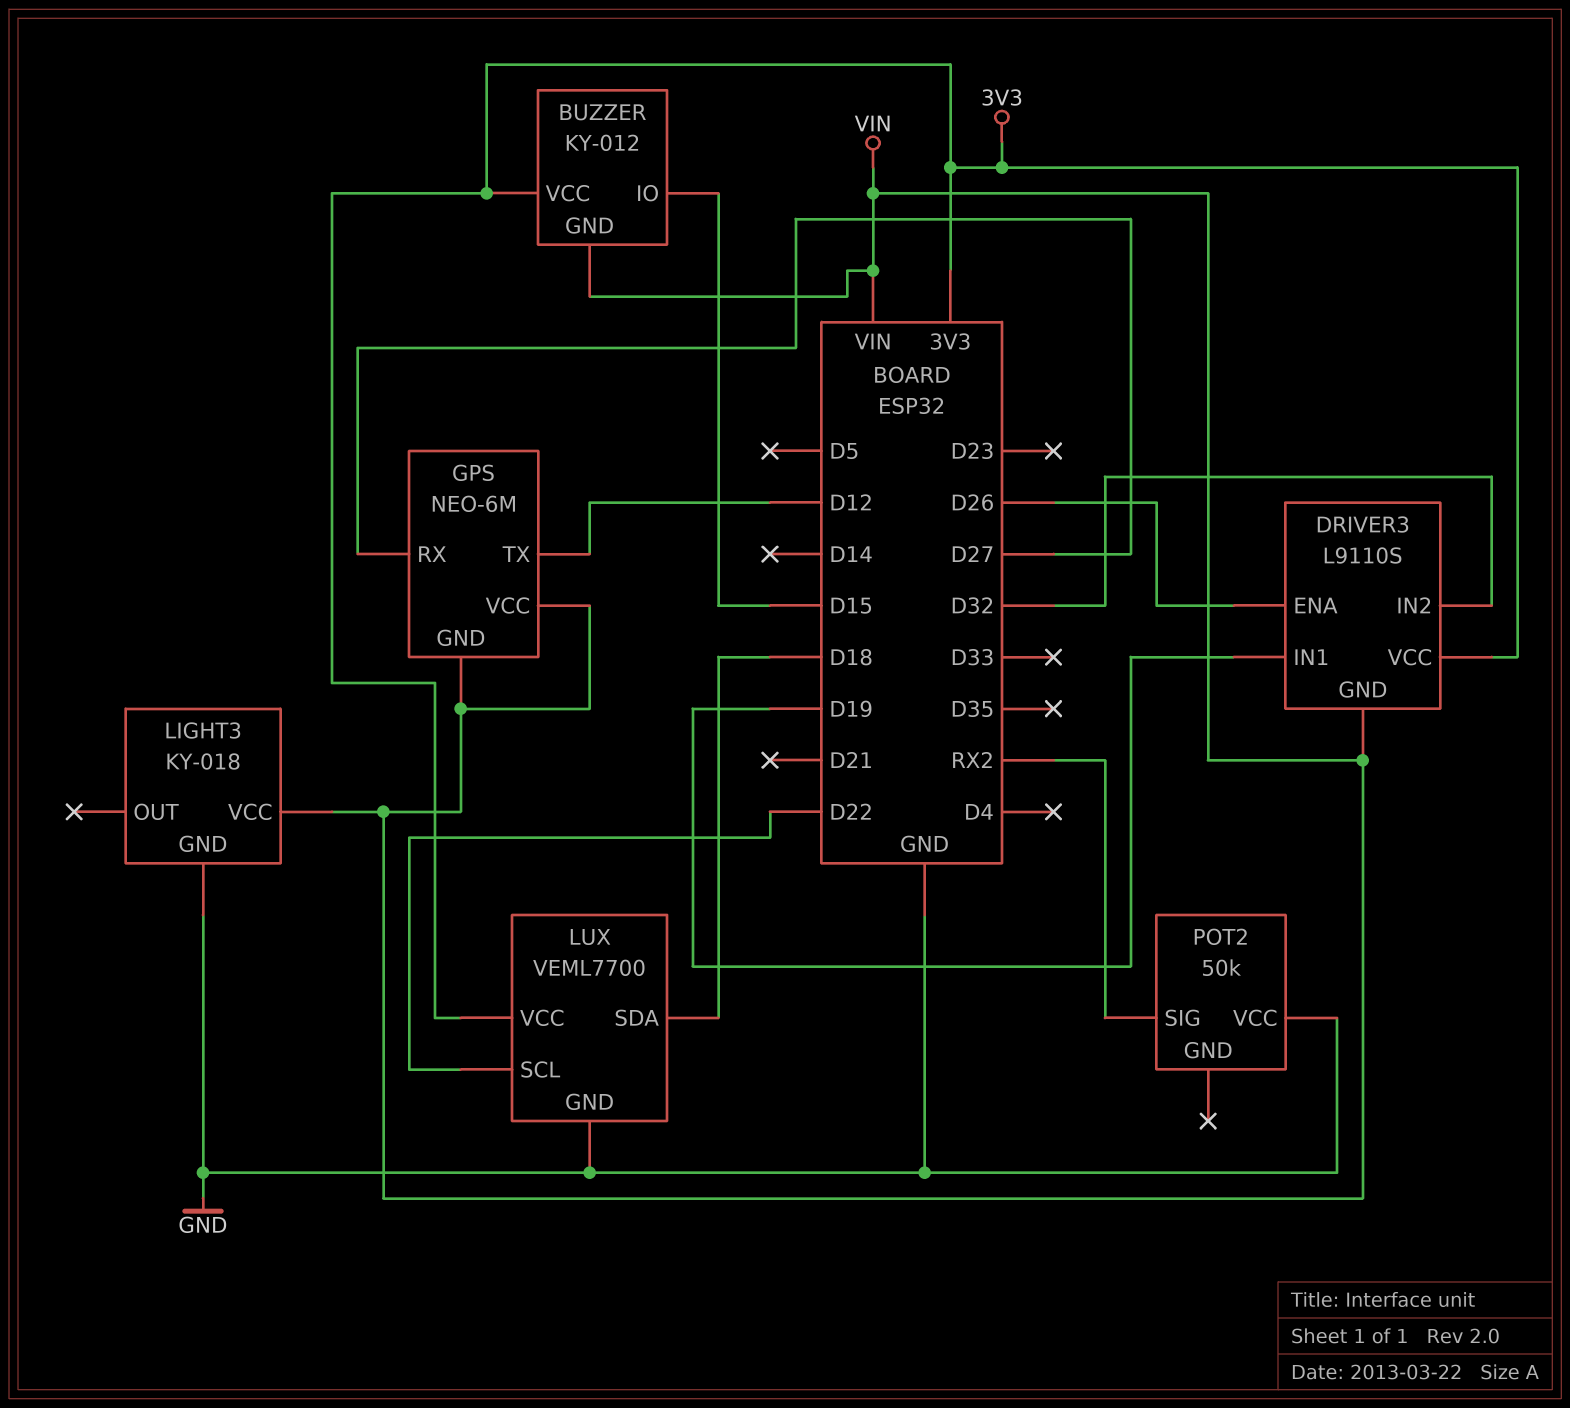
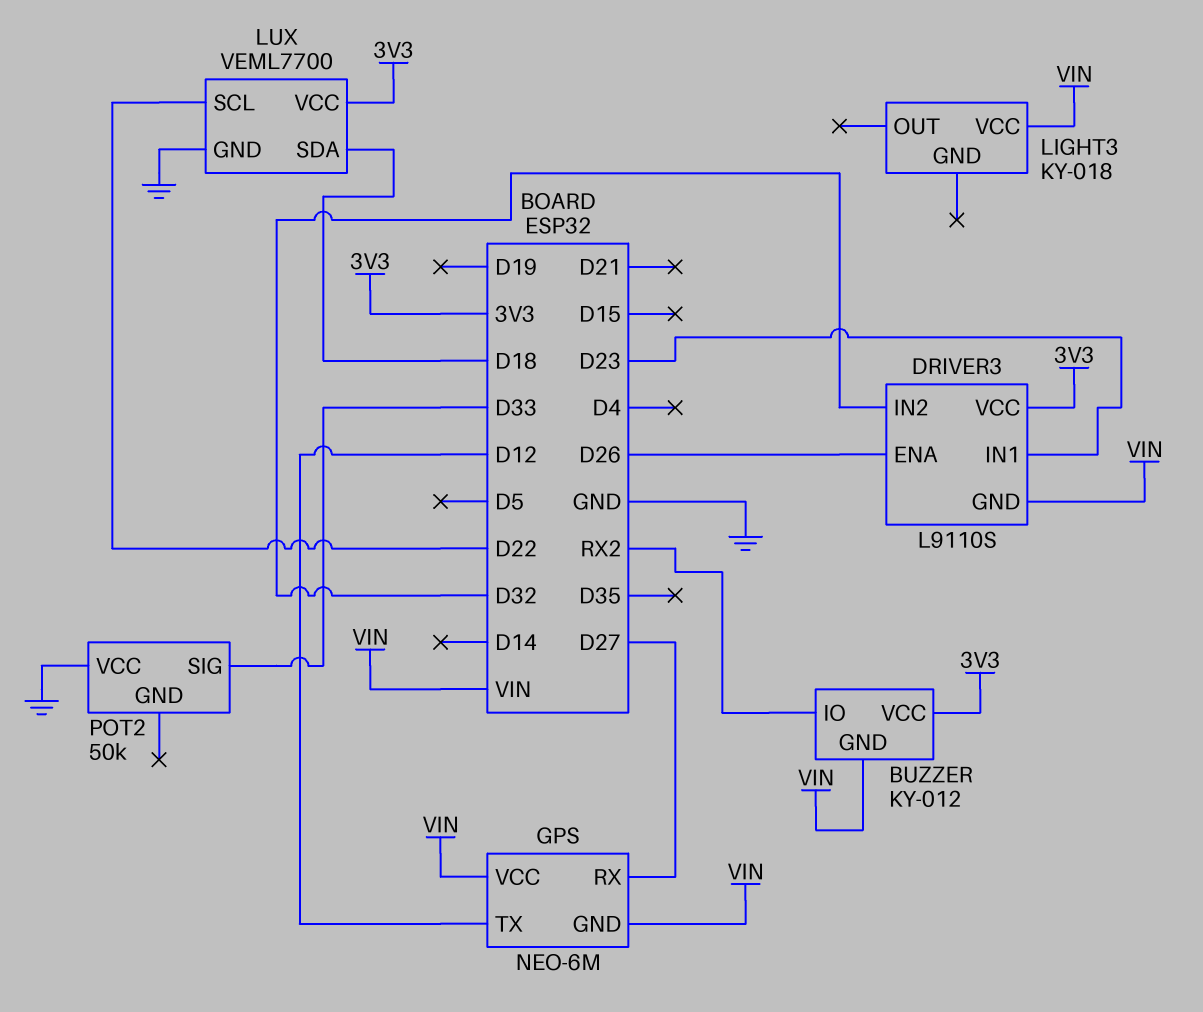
BUZZER pin IO: D15 -> RX2
DRIVER3 pin IN1: D19 -> D23
LIGHT3 pin GND: GND -> none
POT2 pin SIG: RX2 -> D33

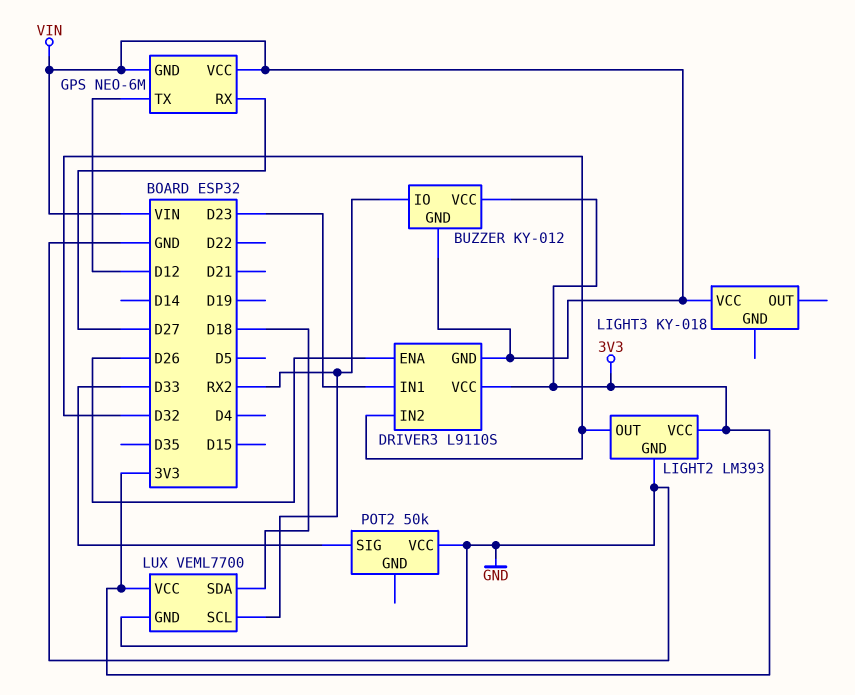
LIGHT2: none -> LM393
LIGHT2 pin GND: none -> GND
LIGHT2 pin OUT: none -> D32
LIGHT2 pin VCC: none -> 3V3
LUX pin SCL: D22 -> RX2

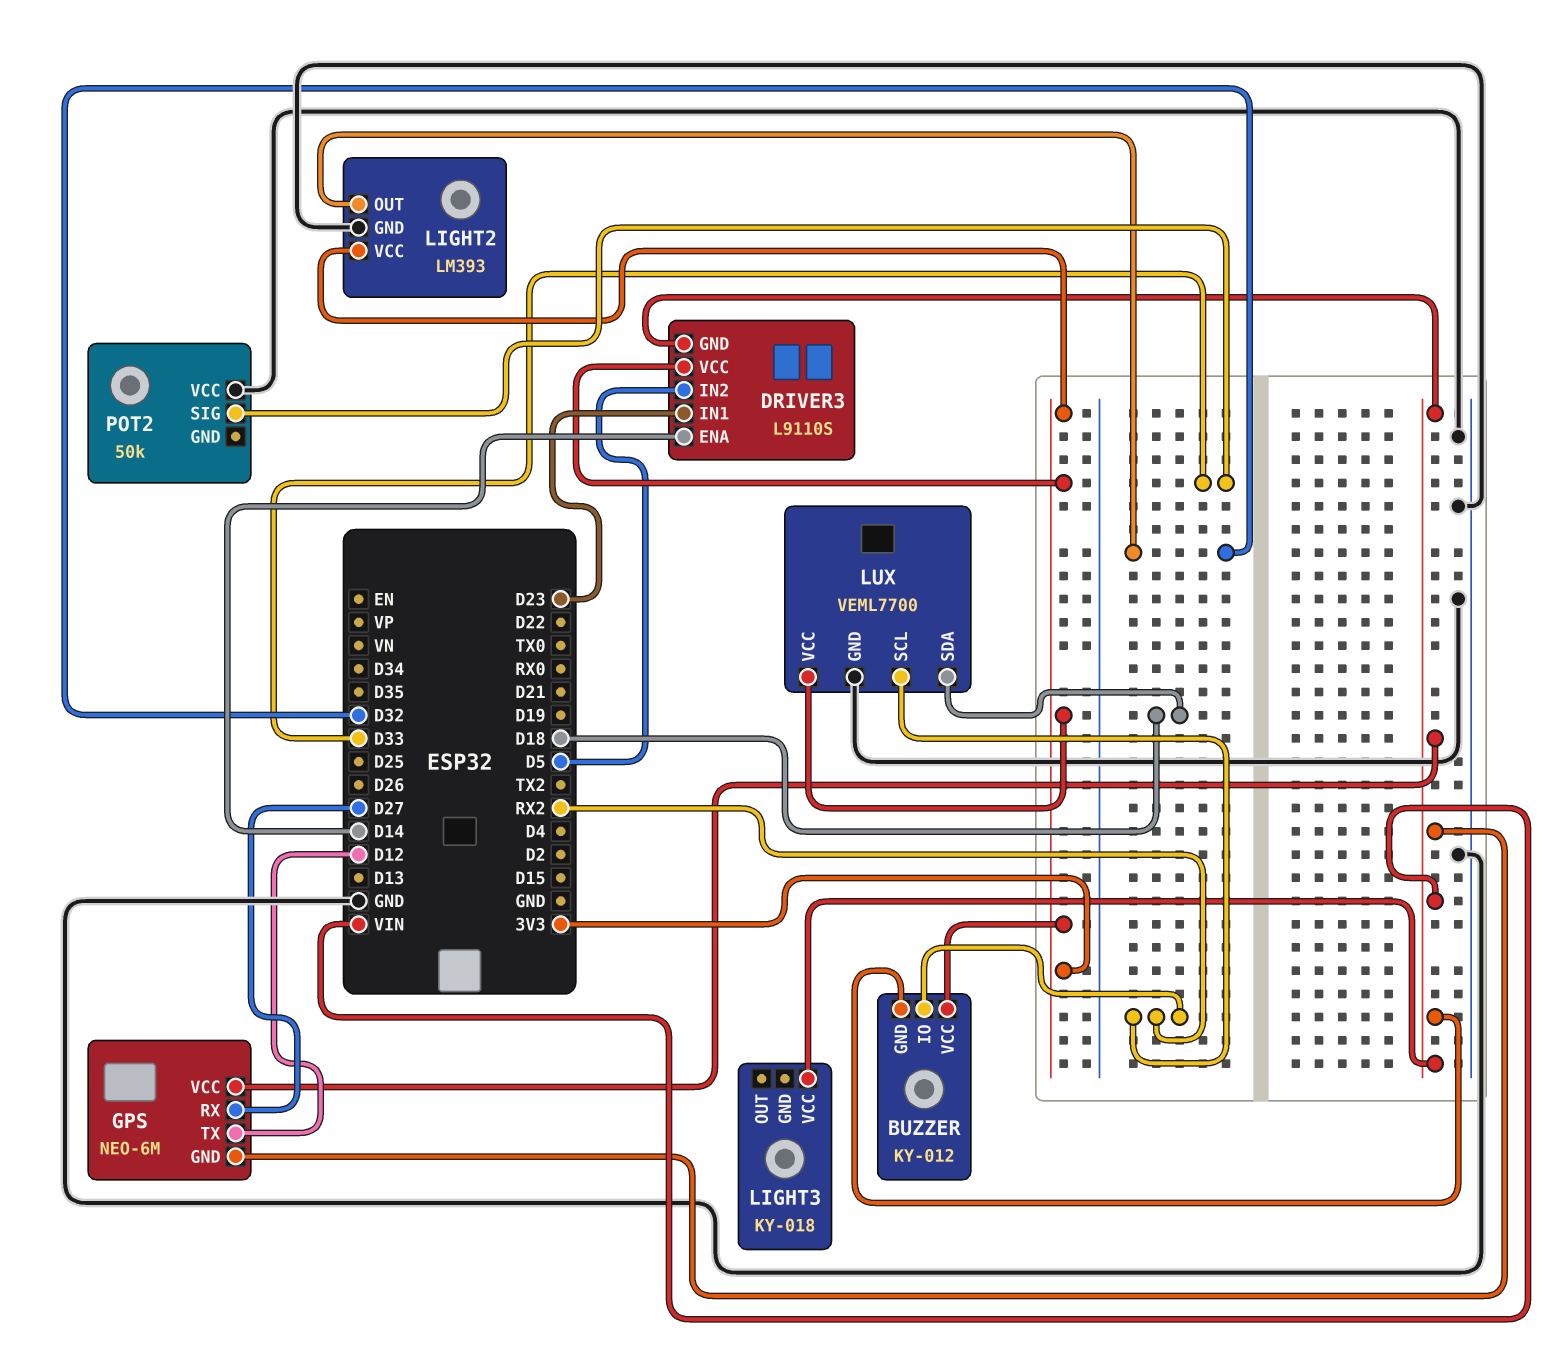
DRIVER3 pin ENA: D26 -> D14
DRIVER3 pin IN2: D32 -> D5

